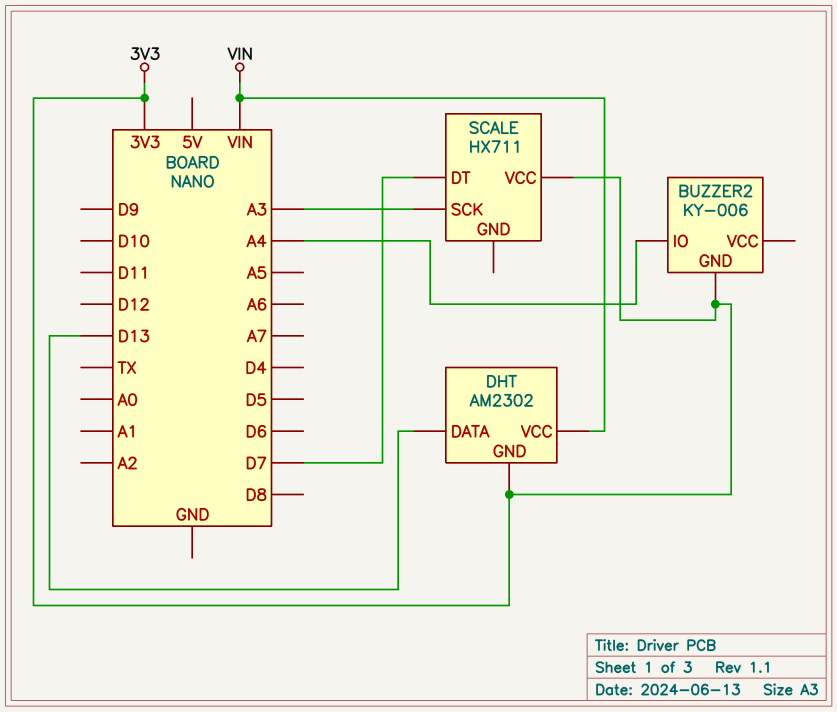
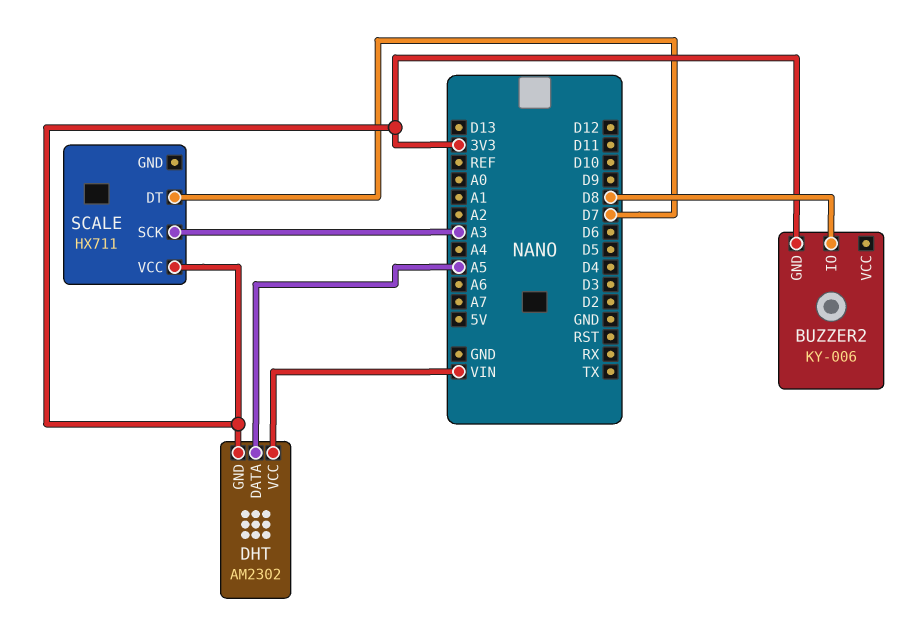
BUZZER2 pin IO: A4 -> D8
DHT pin DATA: D13 -> A5

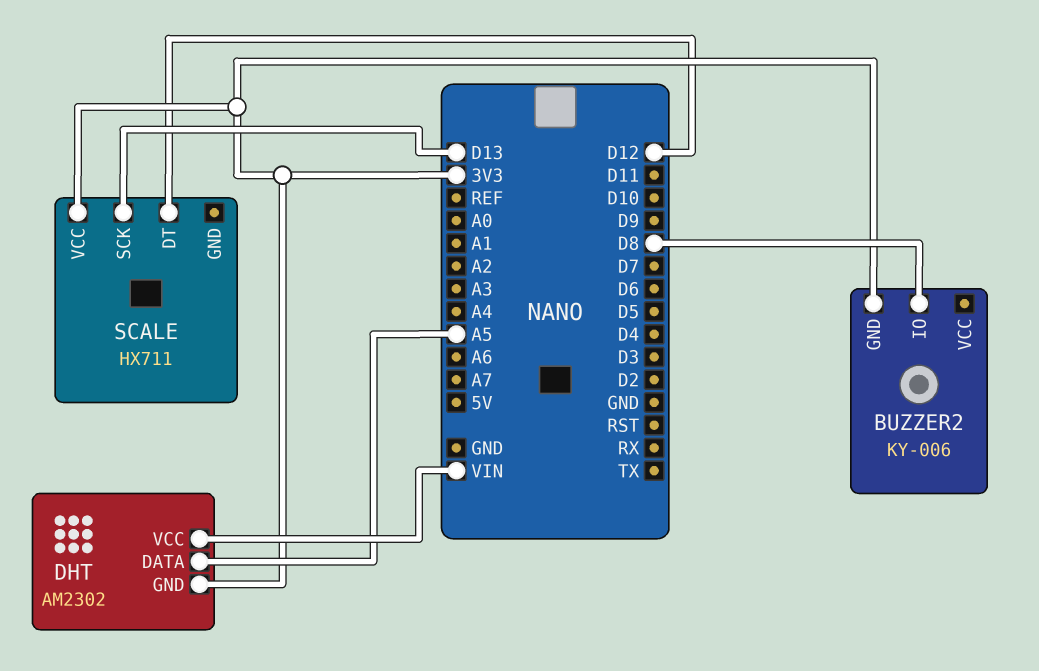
SCALE pin DT: D7 -> D12
SCALE pin SCK: A3 -> D13

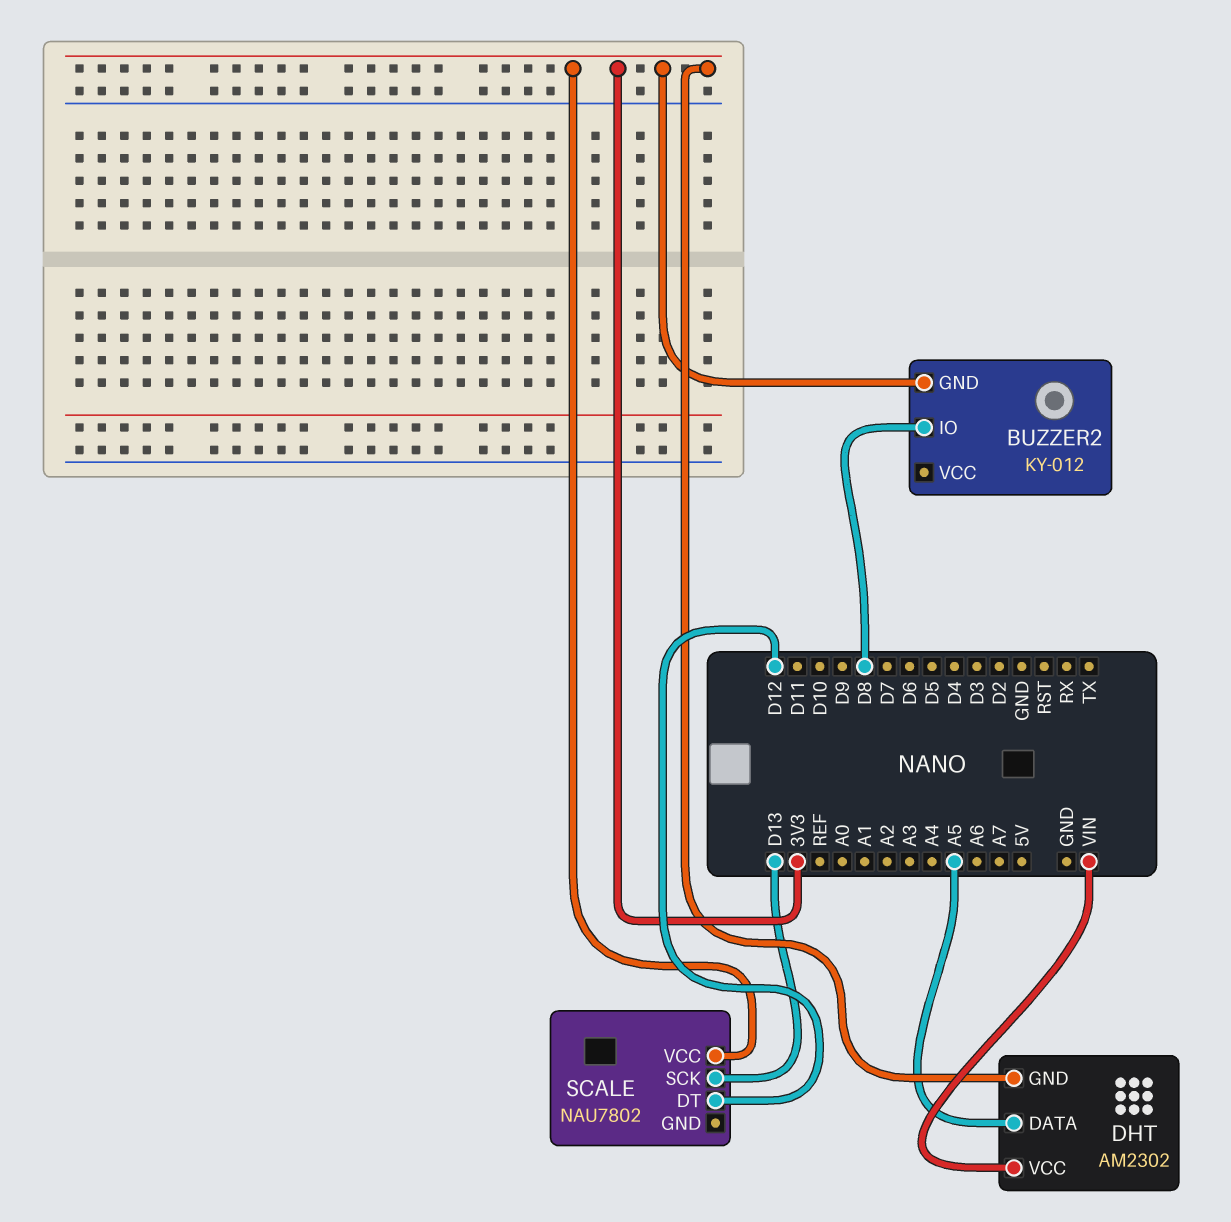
BUZZER2: KY-006 -> KY-012
SCALE: HX711 -> NAU7802

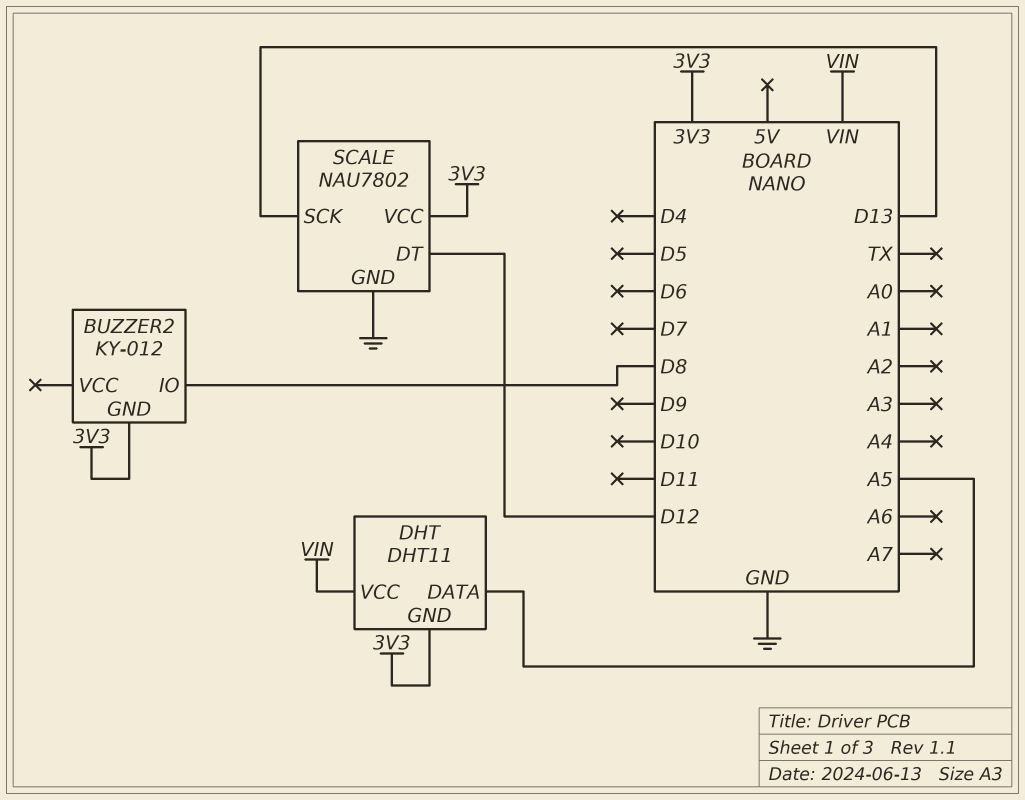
DHT: AM2302 -> DHT11
SCALE pin GND: none -> GND

